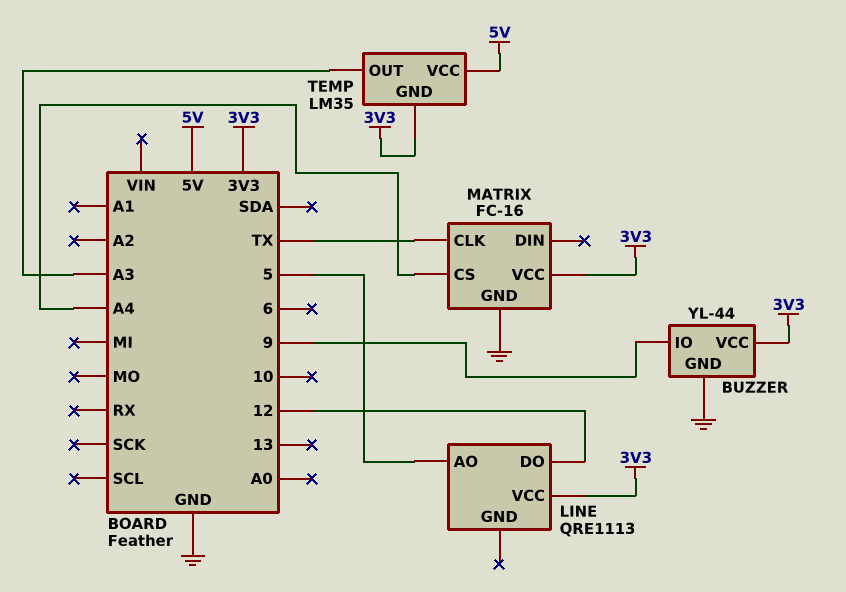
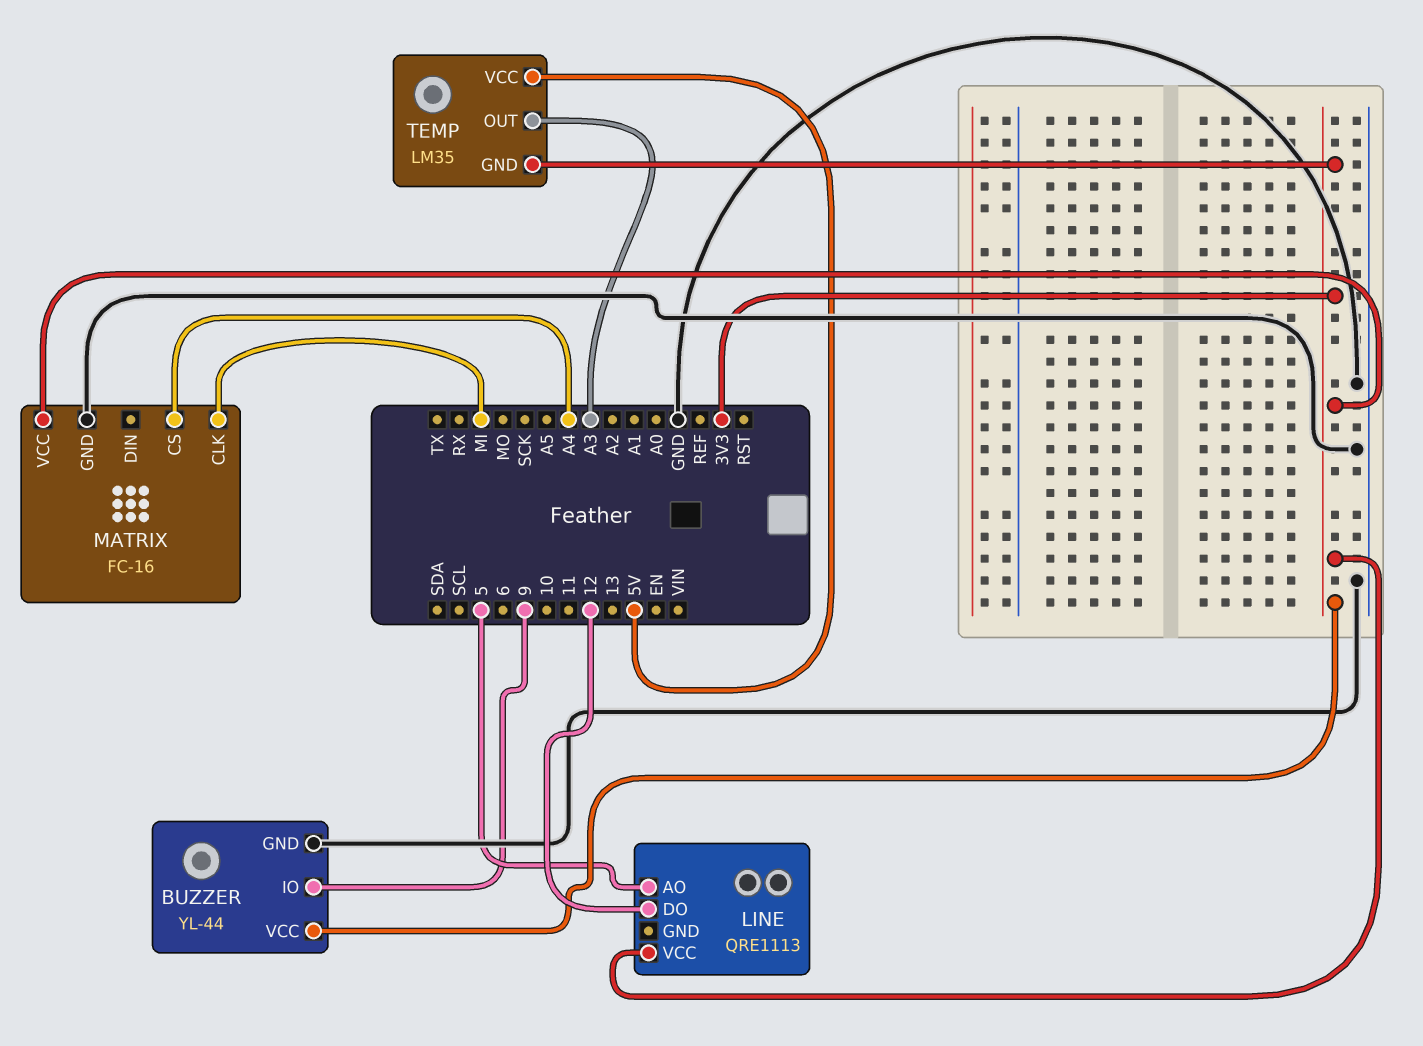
MATRIX pin CLK: TX -> MI

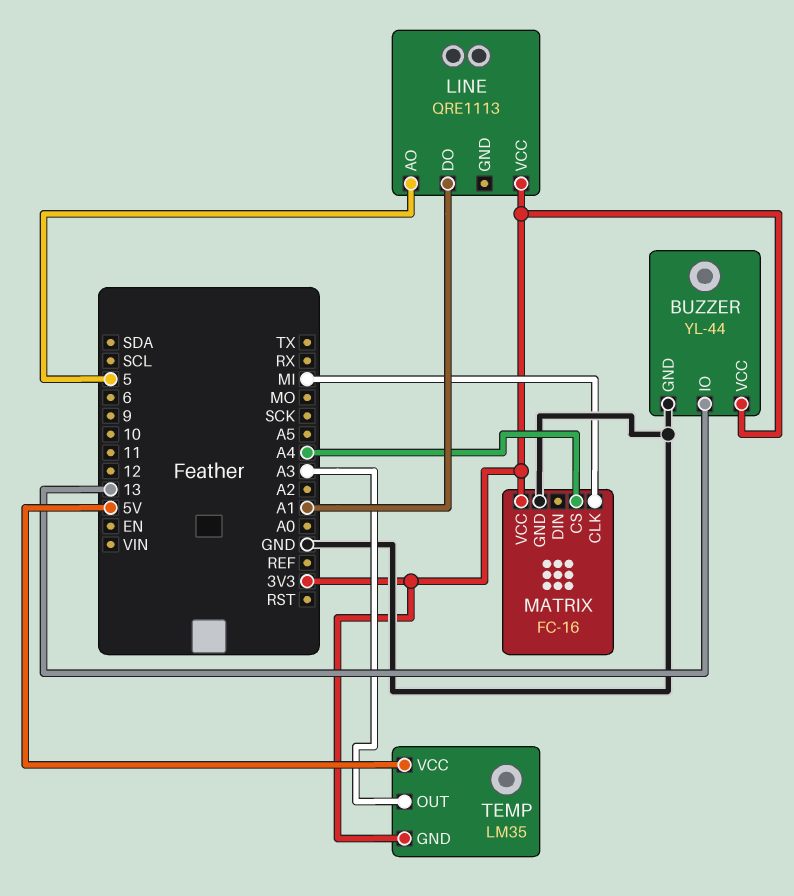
BUZZER pin IO: 9 -> 13
LINE pin DO: 12 -> A1

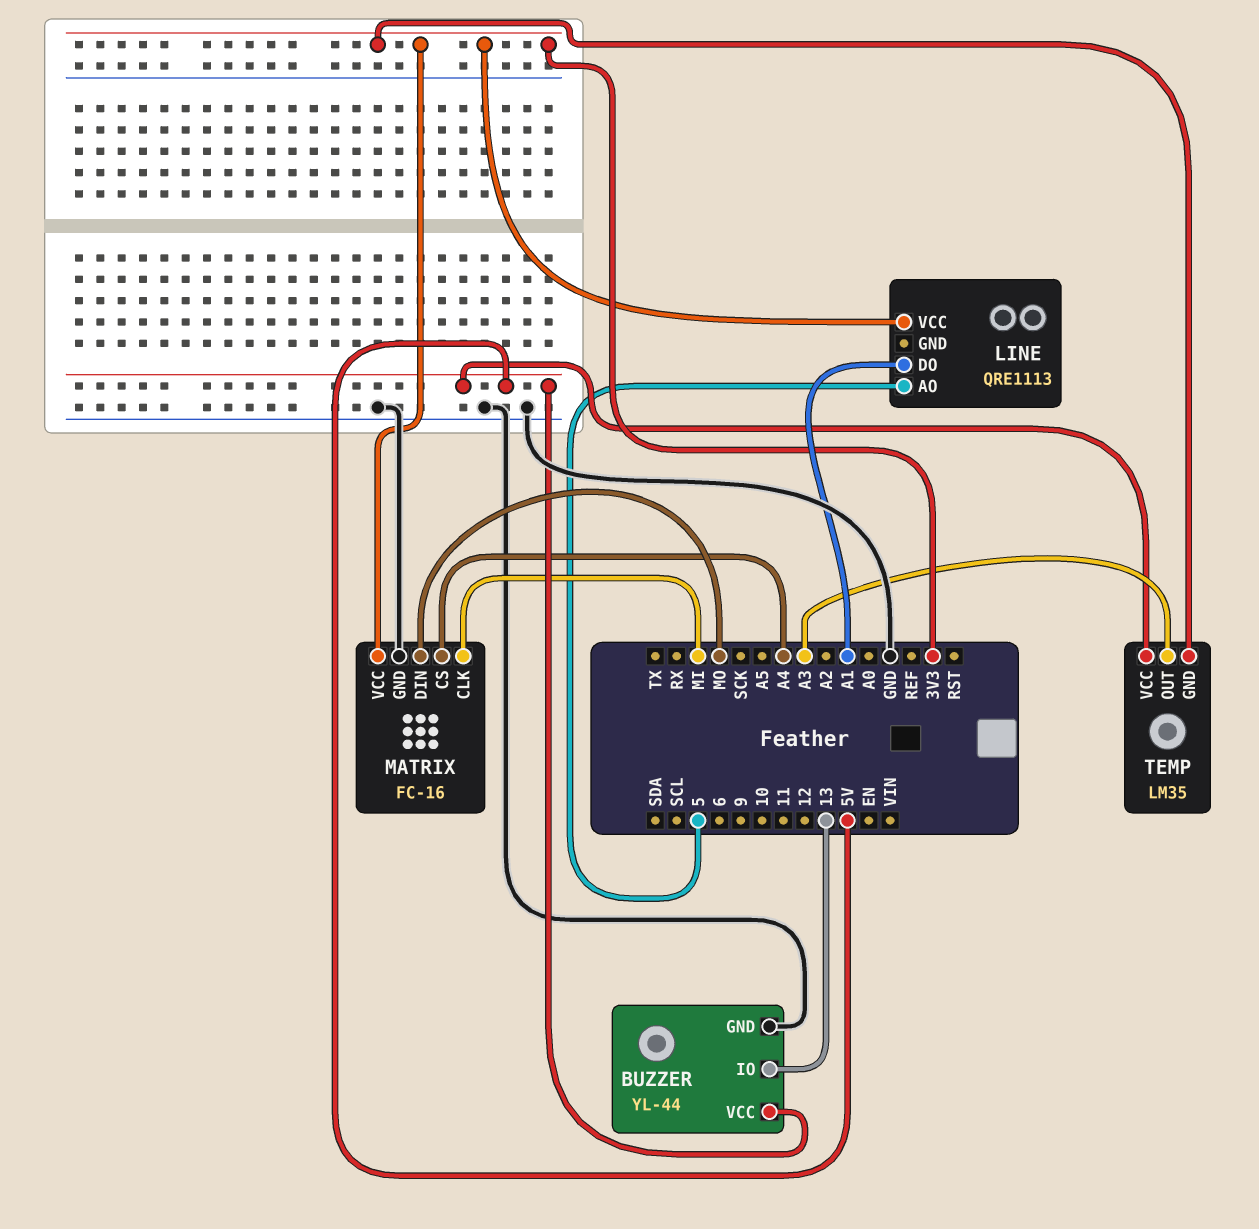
BUZZER pin VCC: 3V3 -> 5V
MATRIX pin DIN: none -> MO

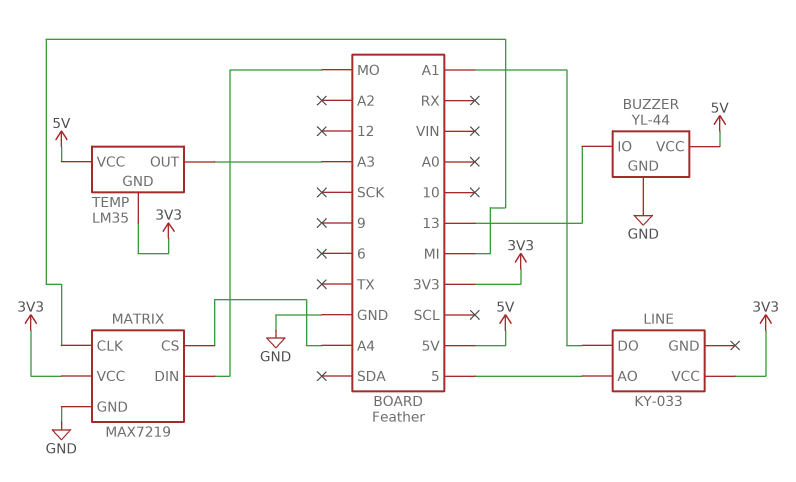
LINE: QRE1113 -> KY-033
MATRIX: FC-16 -> MAX7219

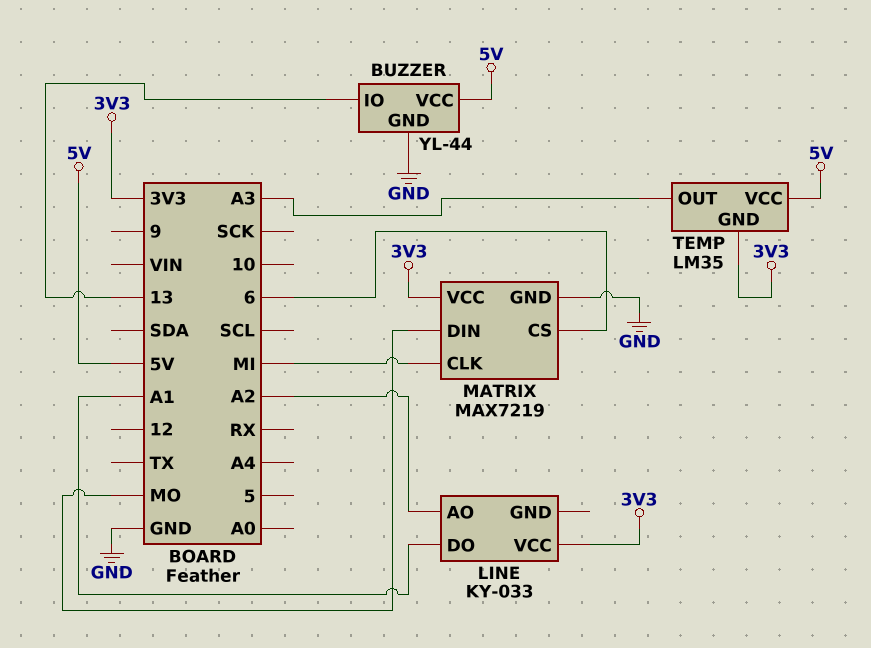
LINE pin AO: 5 -> A2
MATRIX pin CS: A4 -> 6

